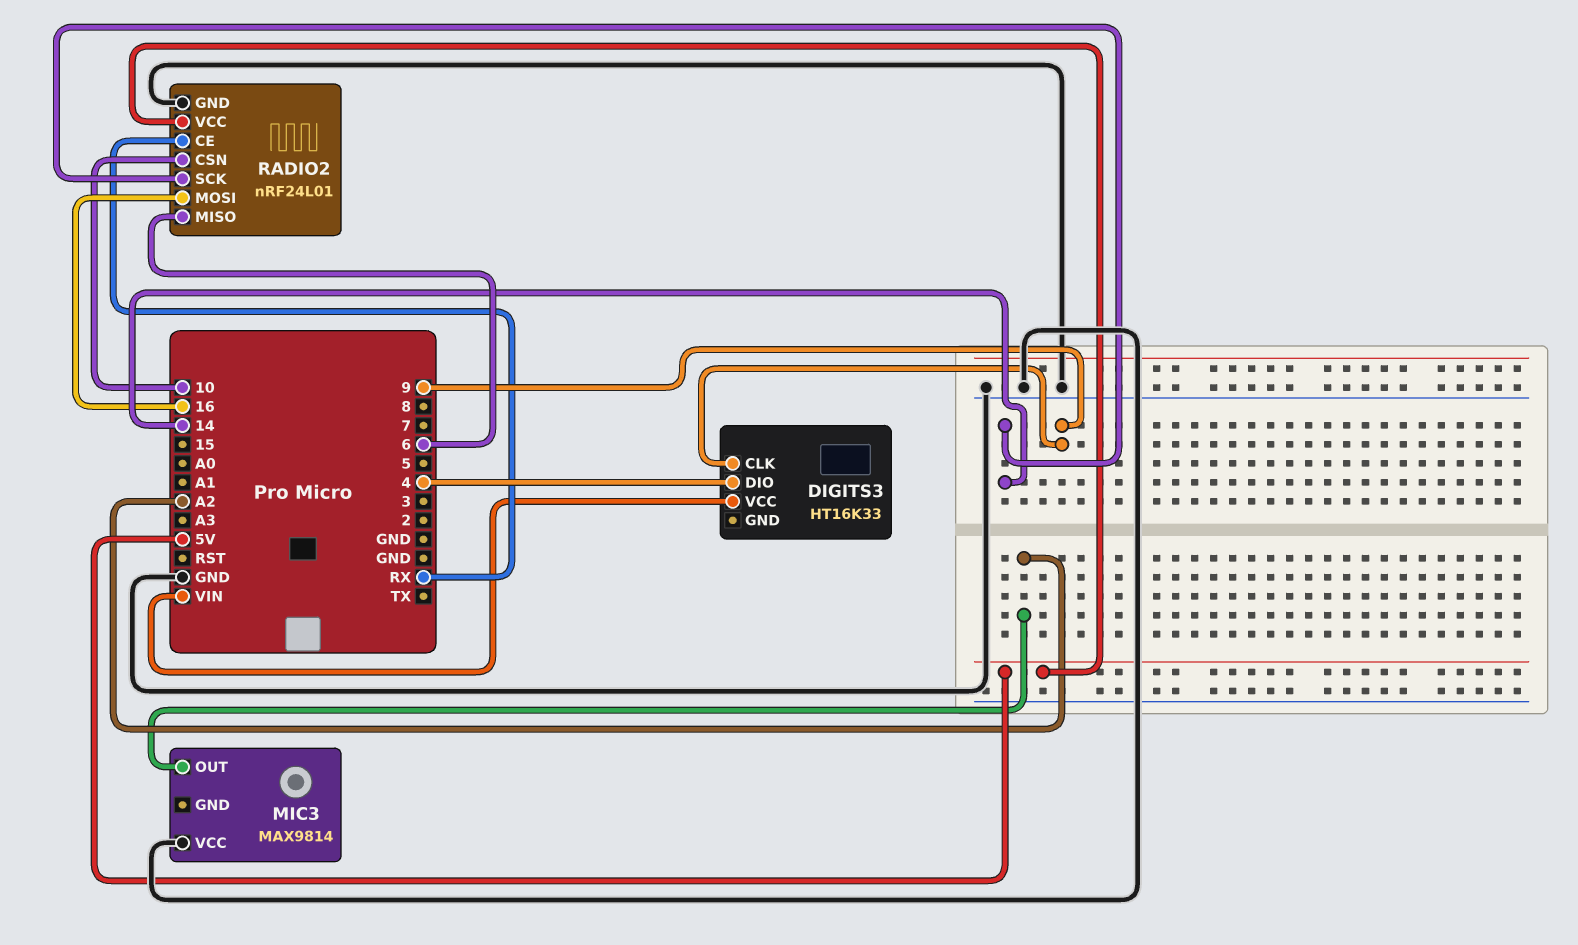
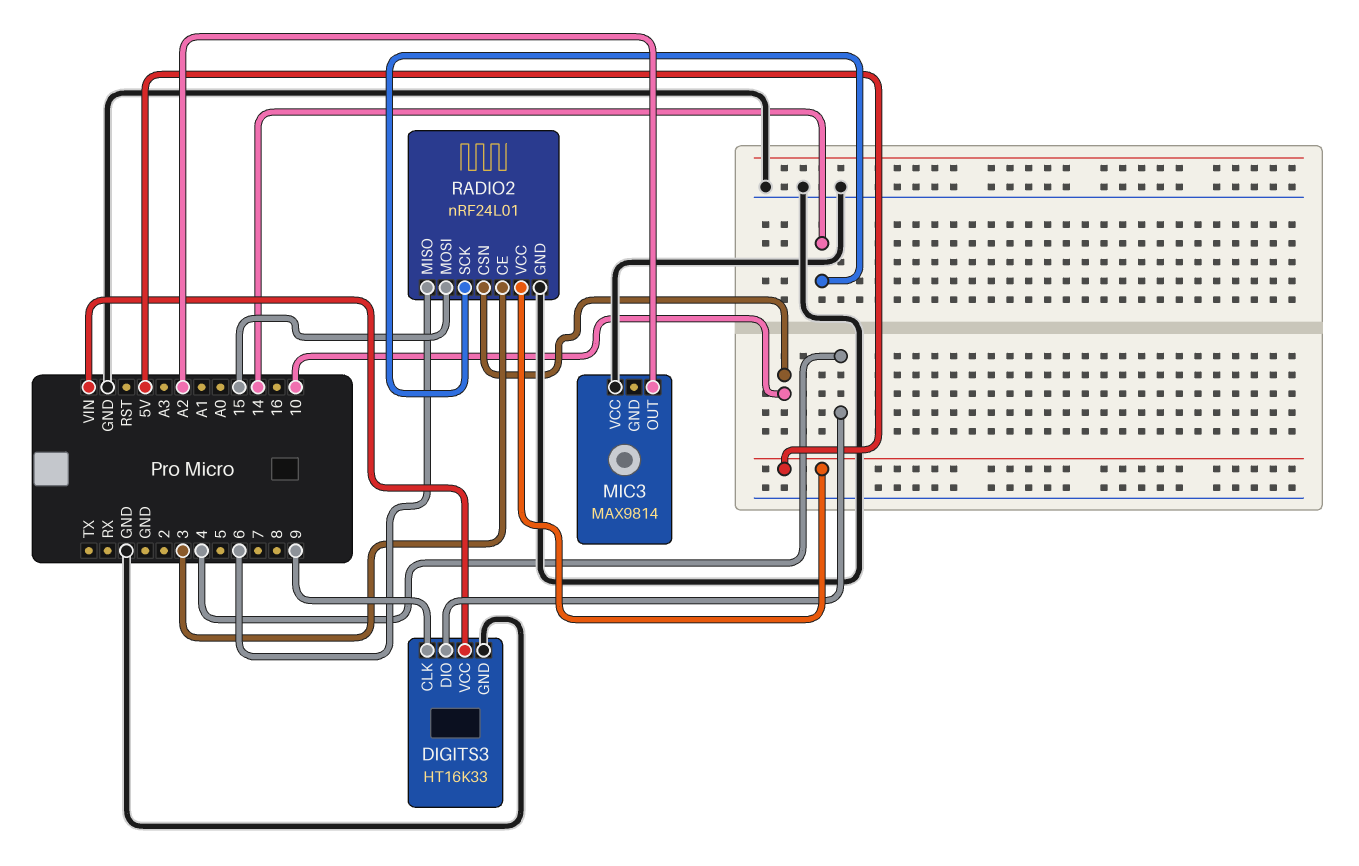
DIGITS3 pin GND: none -> GND
RADIO2 pin CE: RX -> 3
RADIO2 pin MOSI: 16 -> 15

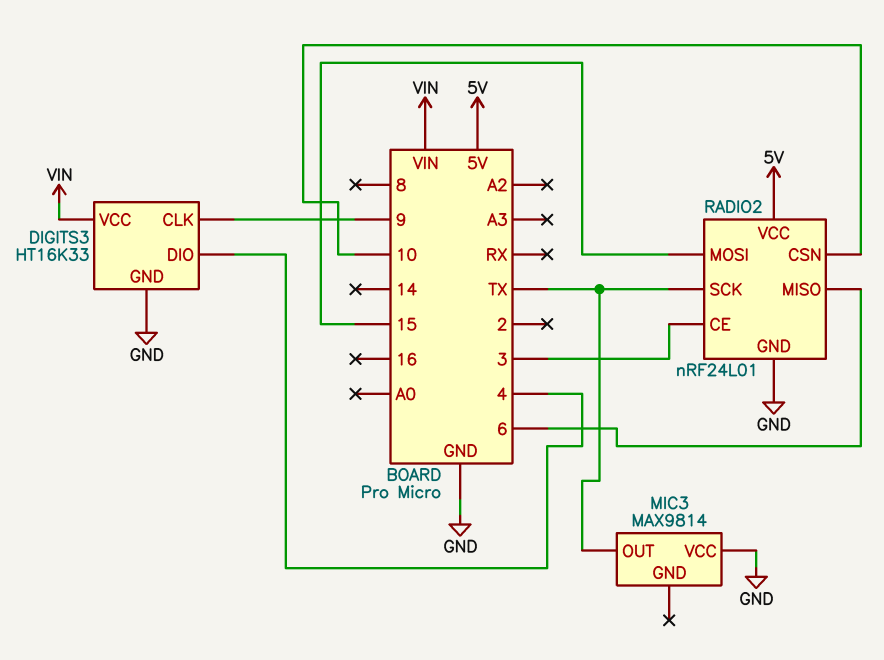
MIC3 pin OUT: A2 -> TX
RADIO2 pin SCK: 14 -> TX

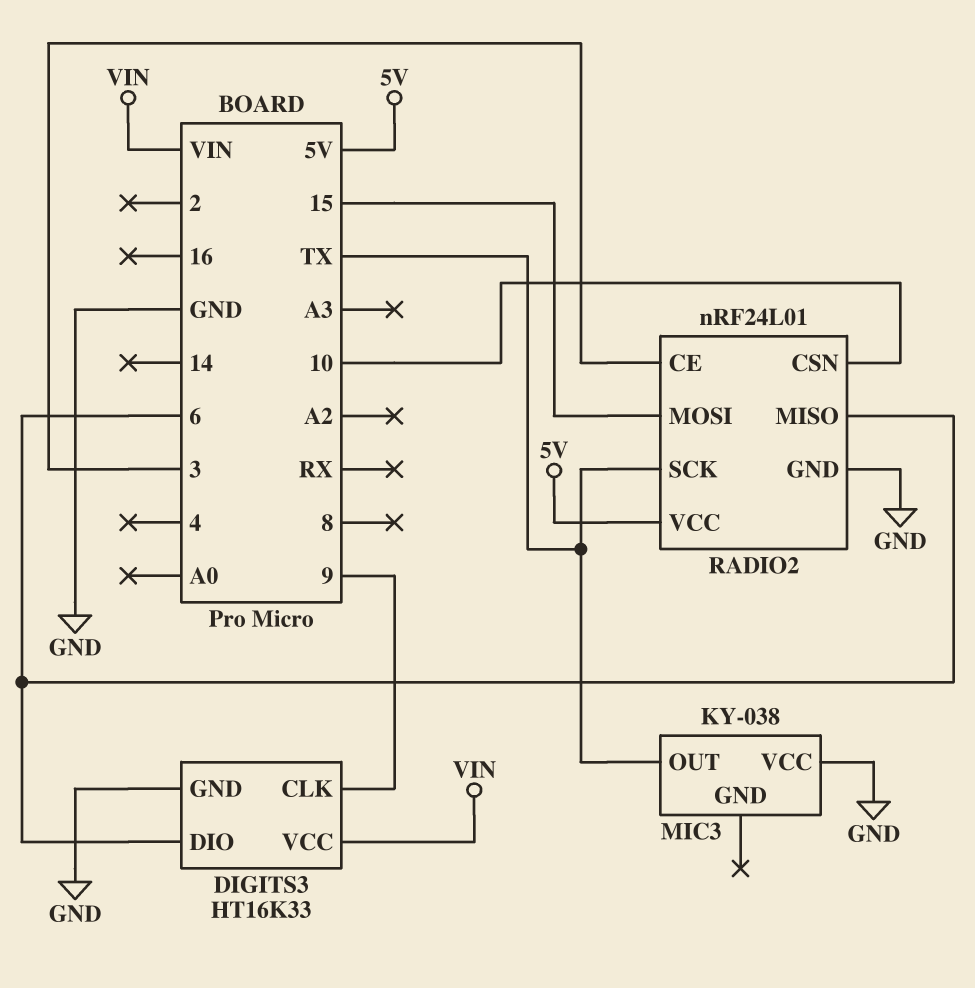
DIGITS3 pin DIO: 4 -> 6
MIC3: MAX9814 -> KY-038

